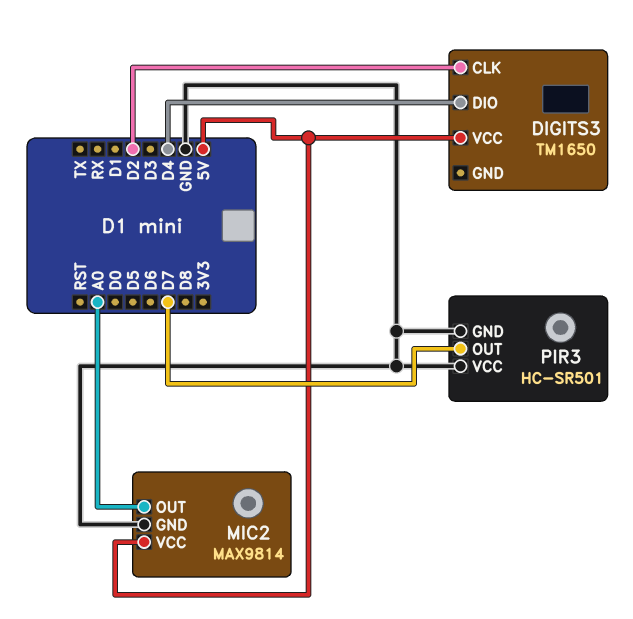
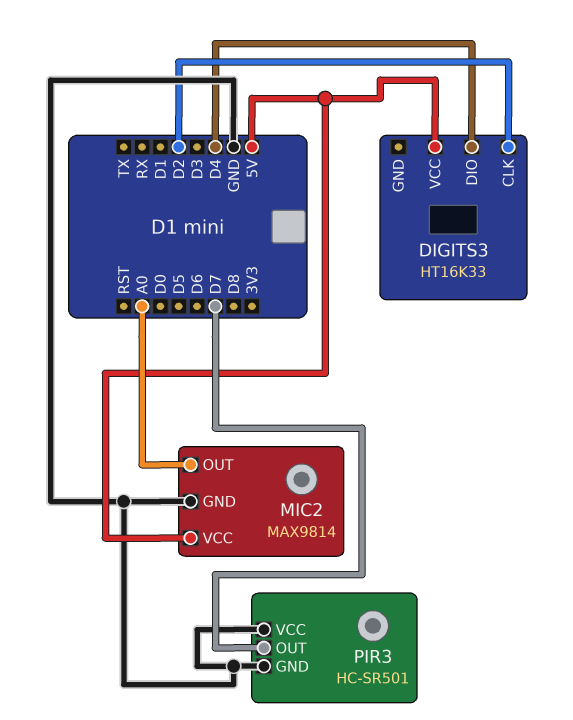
DIGITS3: TM1650 -> HT16K33

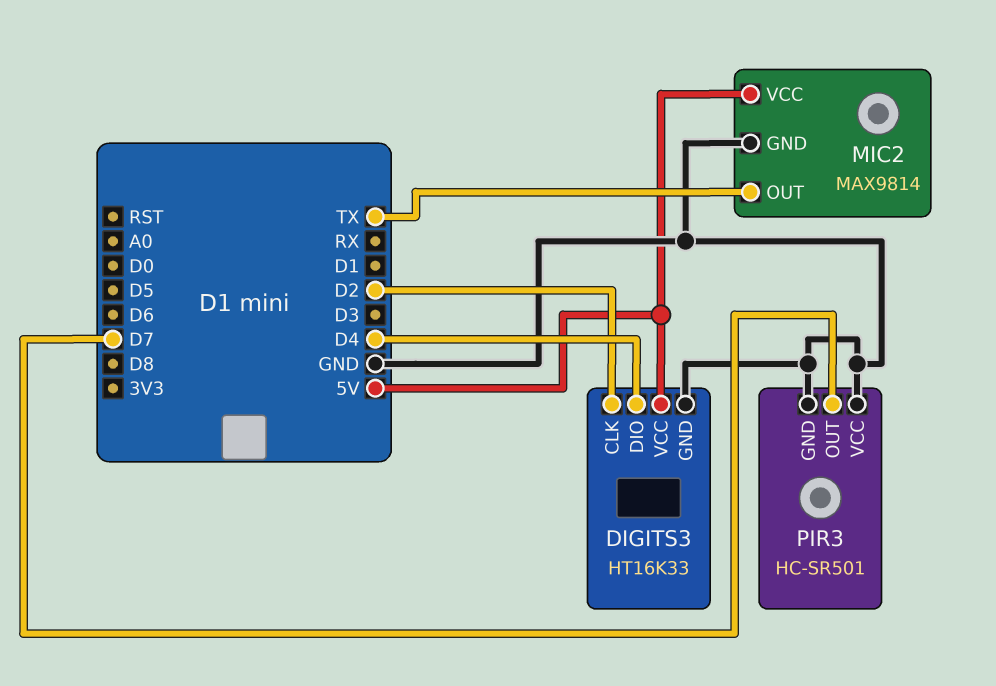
DIGITS3 pin GND: none -> GND
MIC2 pin OUT: A0 -> TX

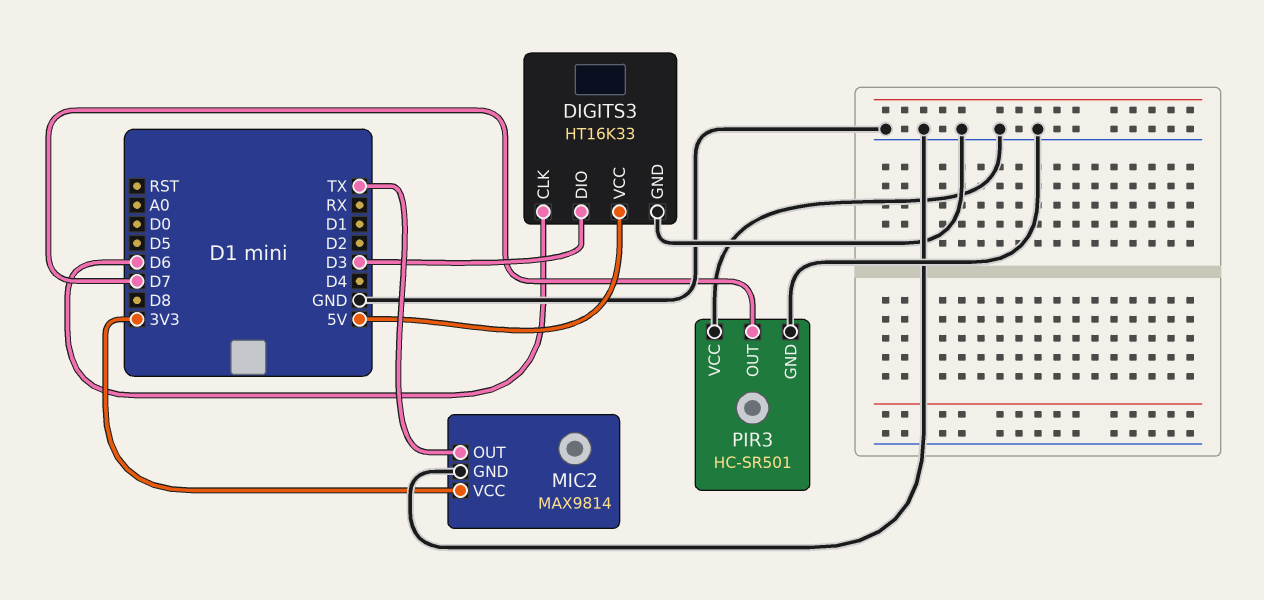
DIGITS3 pin CLK: D2 -> D6
DIGITS3 pin DIO: D4 -> D3
MIC2 pin VCC: 5V -> 3V3

